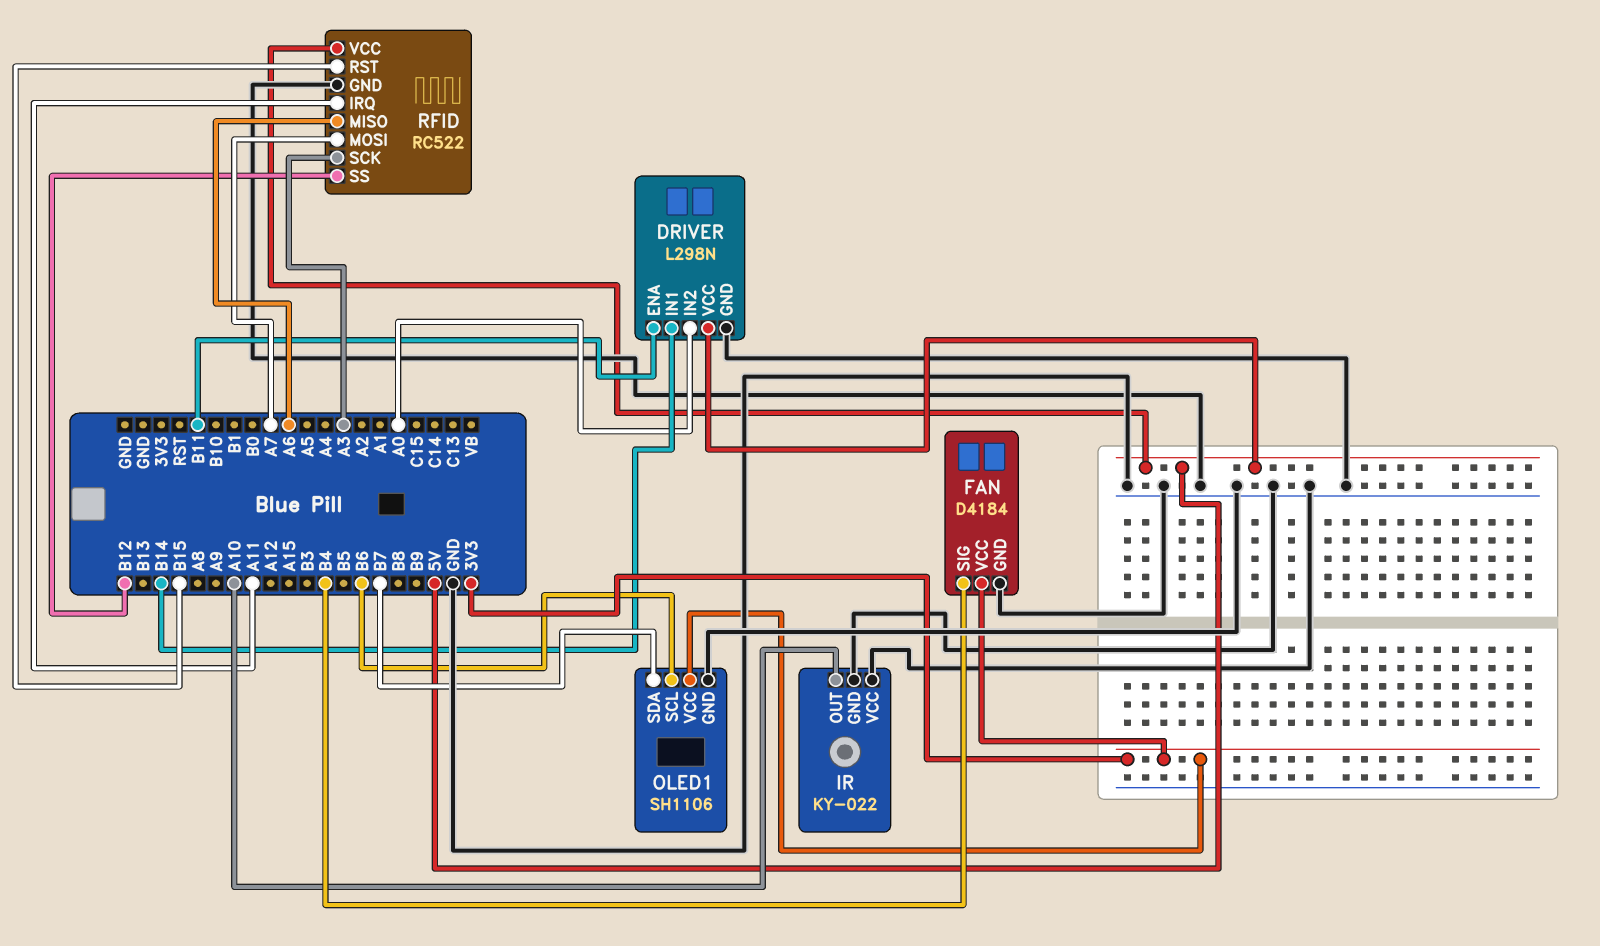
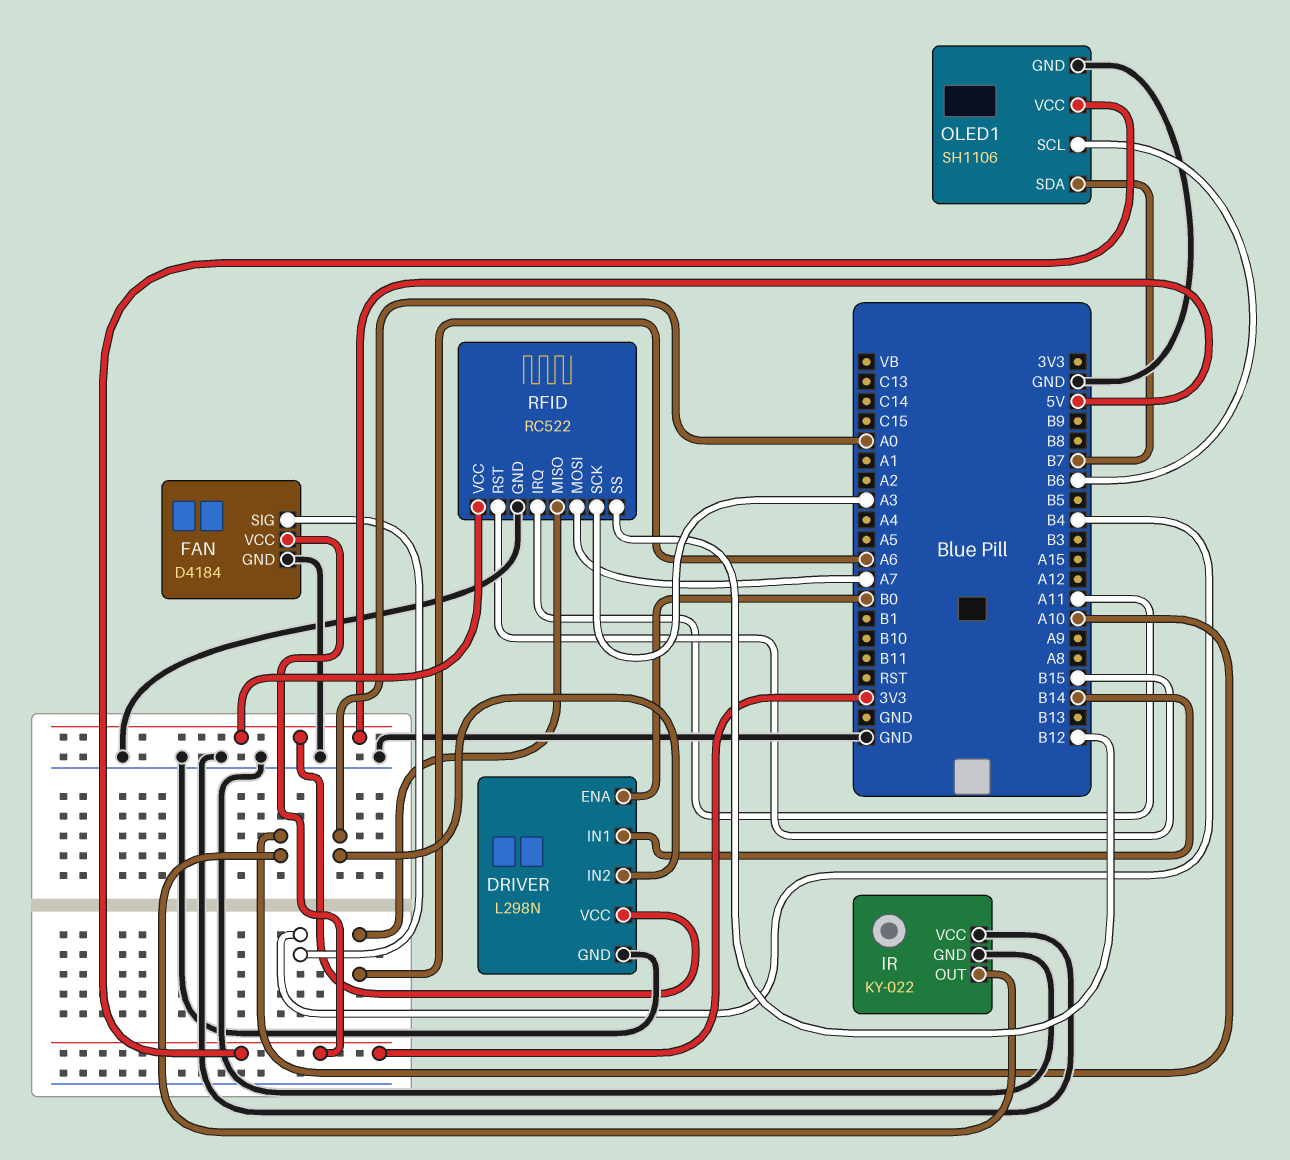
DRIVER pin ENA: B11 -> B0

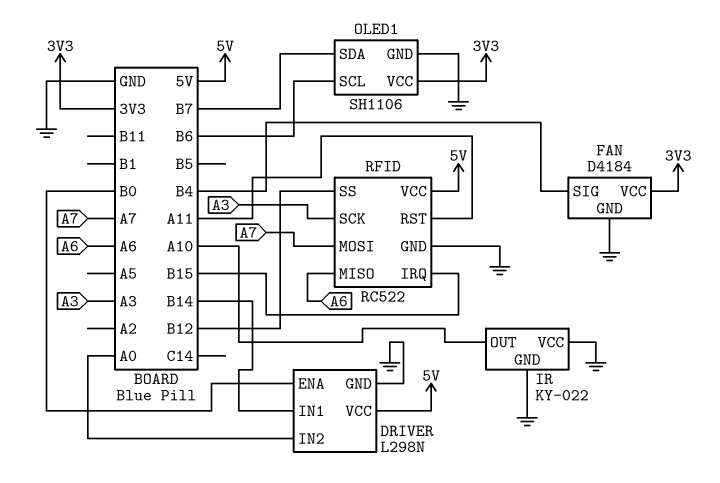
RFID pin IRQ: A11 -> B15
RFID pin RST: B15 -> A11

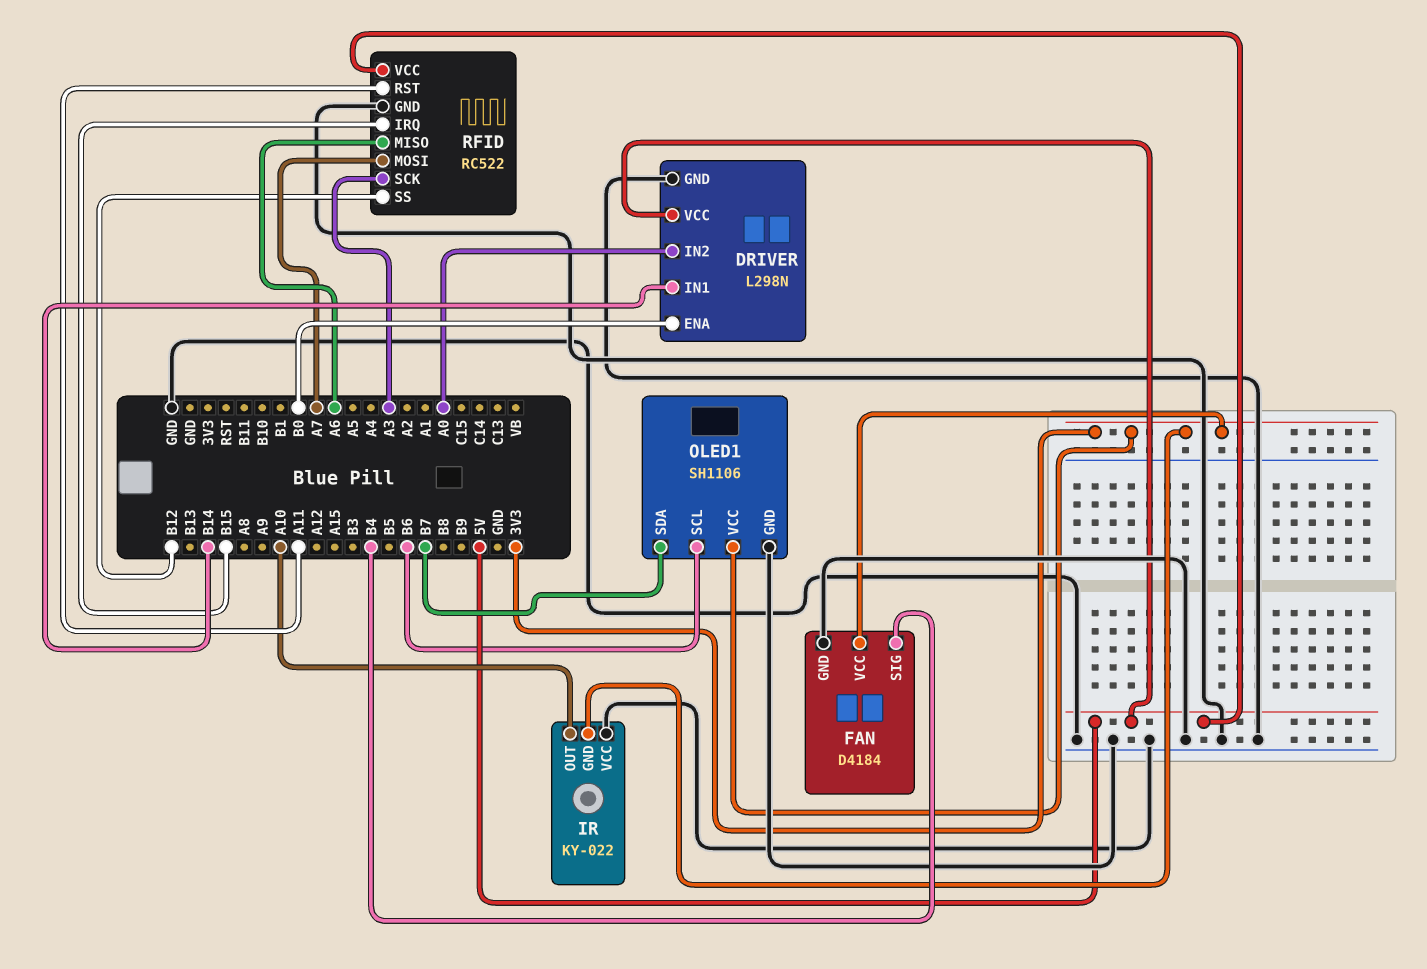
IR pin GND: GND -> 3V3

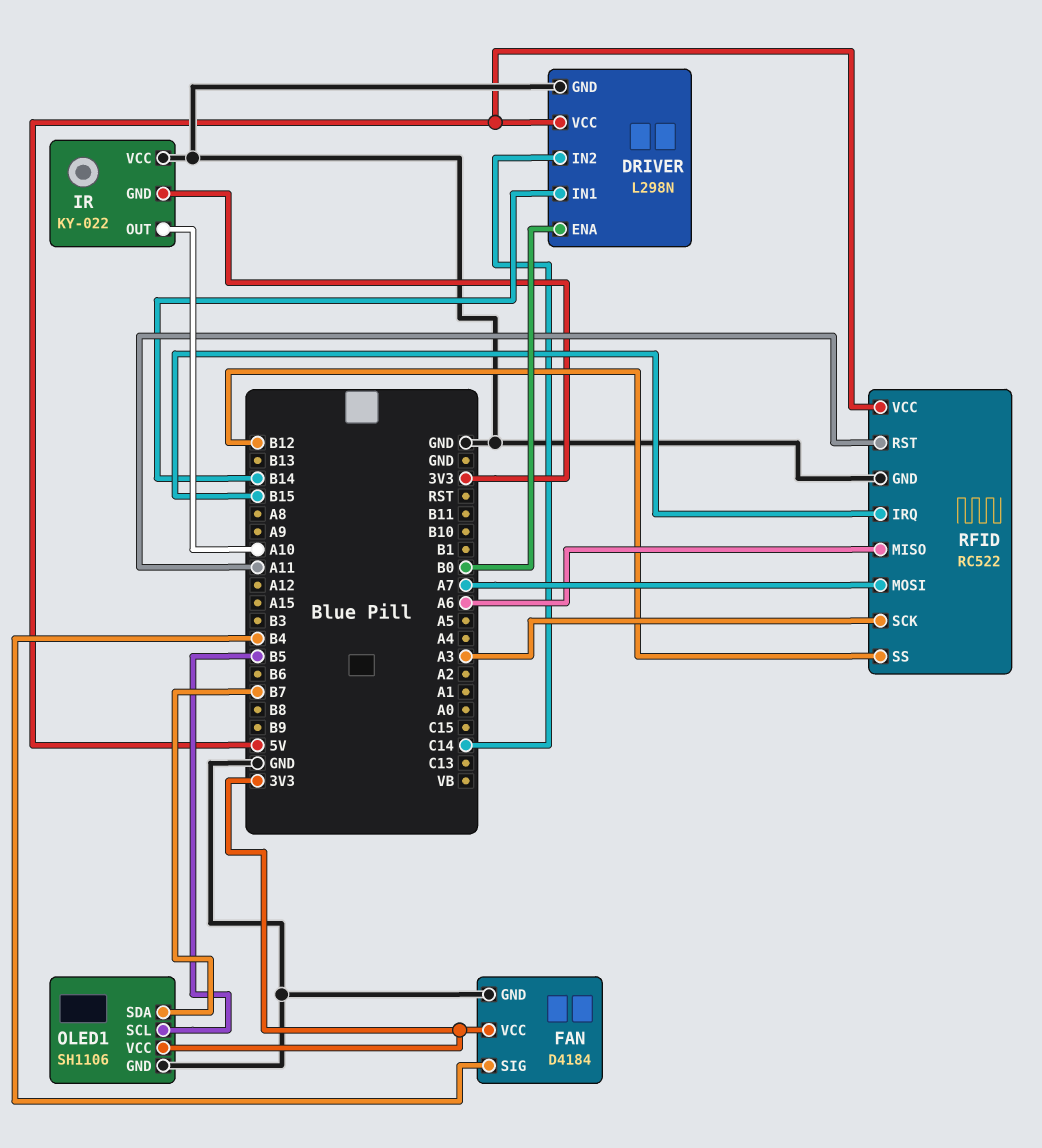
DRIVER pin IN2: A0 -> C14
OLED1 pin SCL: B6 -> B5

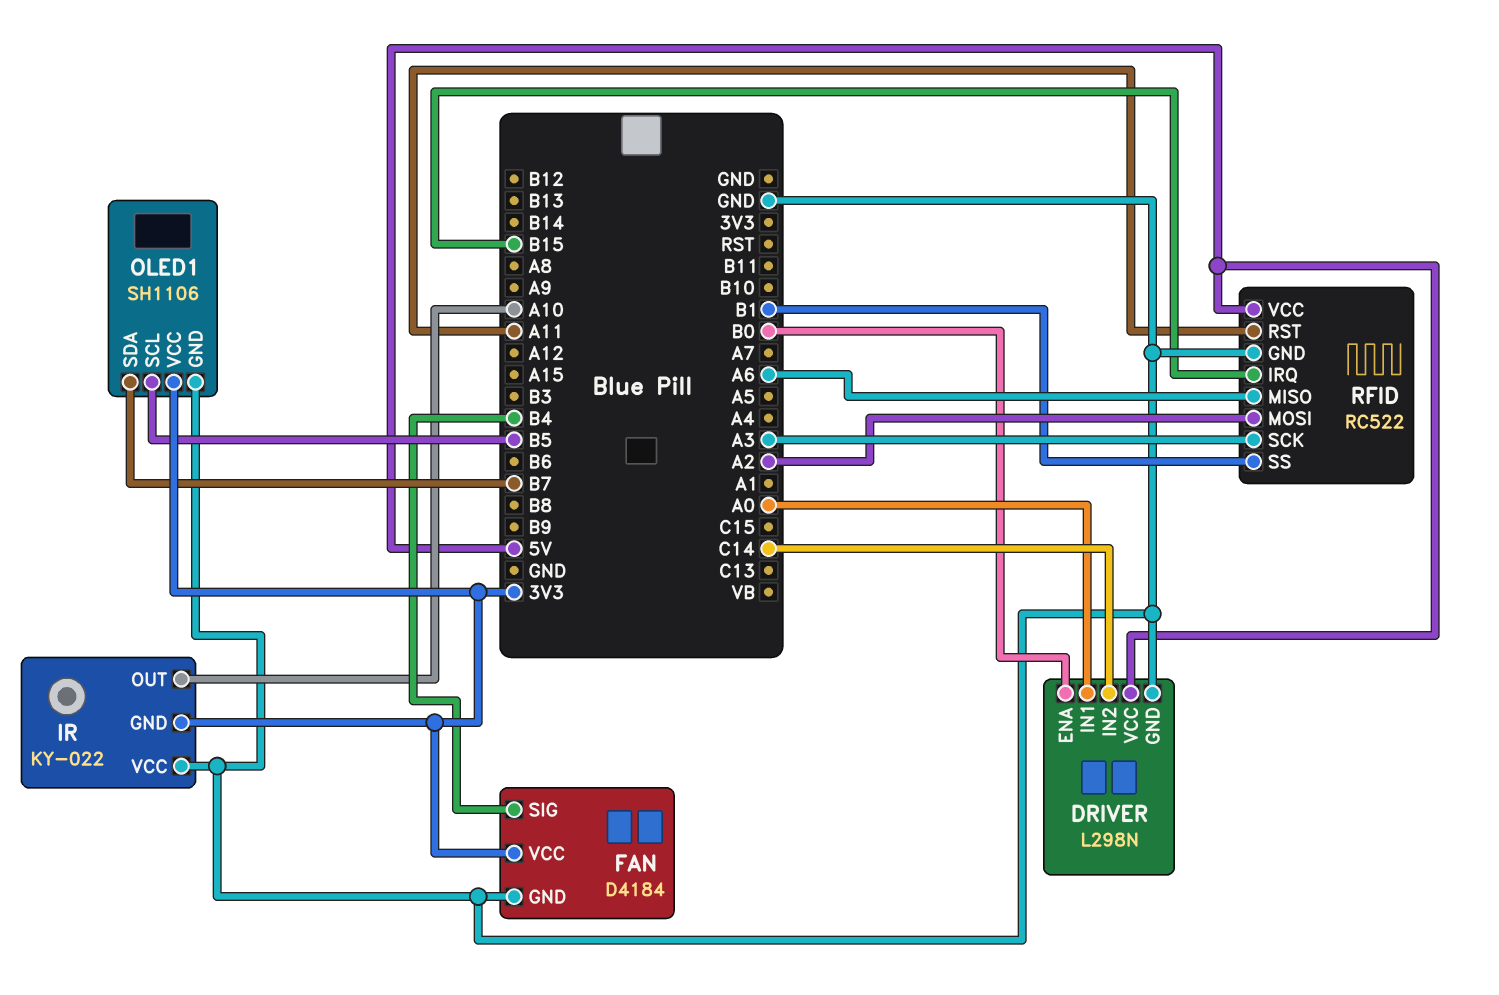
DRIVER pin IN1: B14 -> A0
RFID pin MOSI: A7 -> A2
RFID pin SS: B12 -> B1

